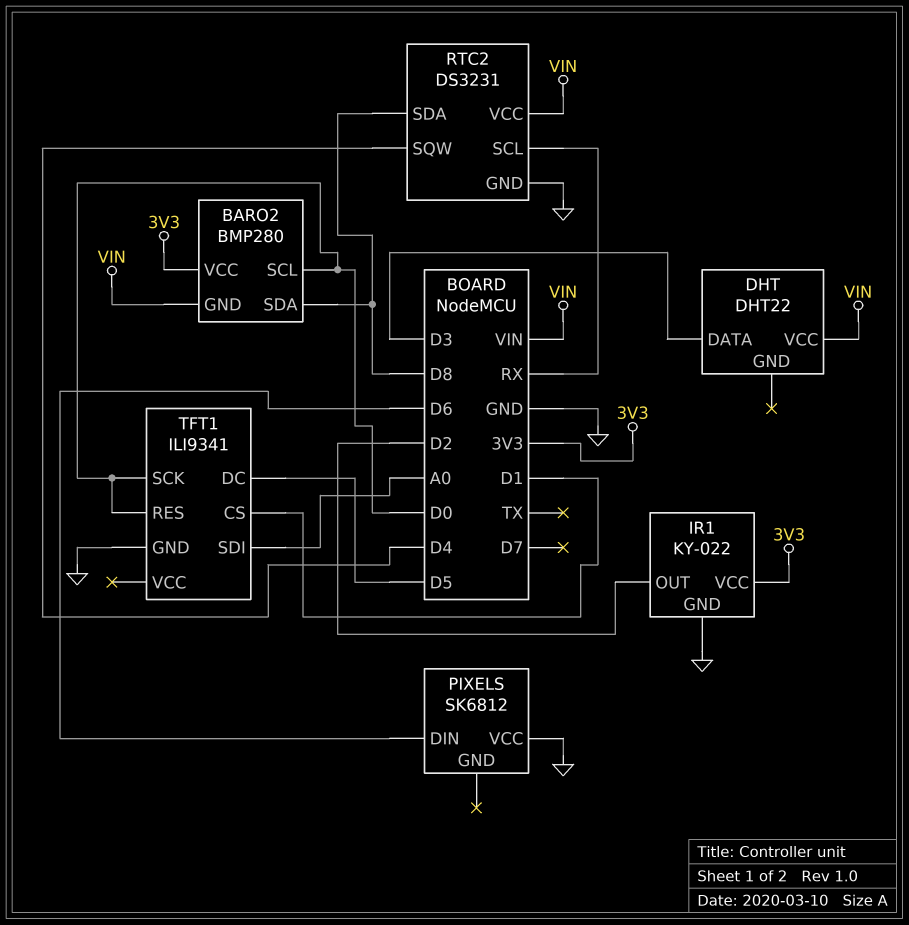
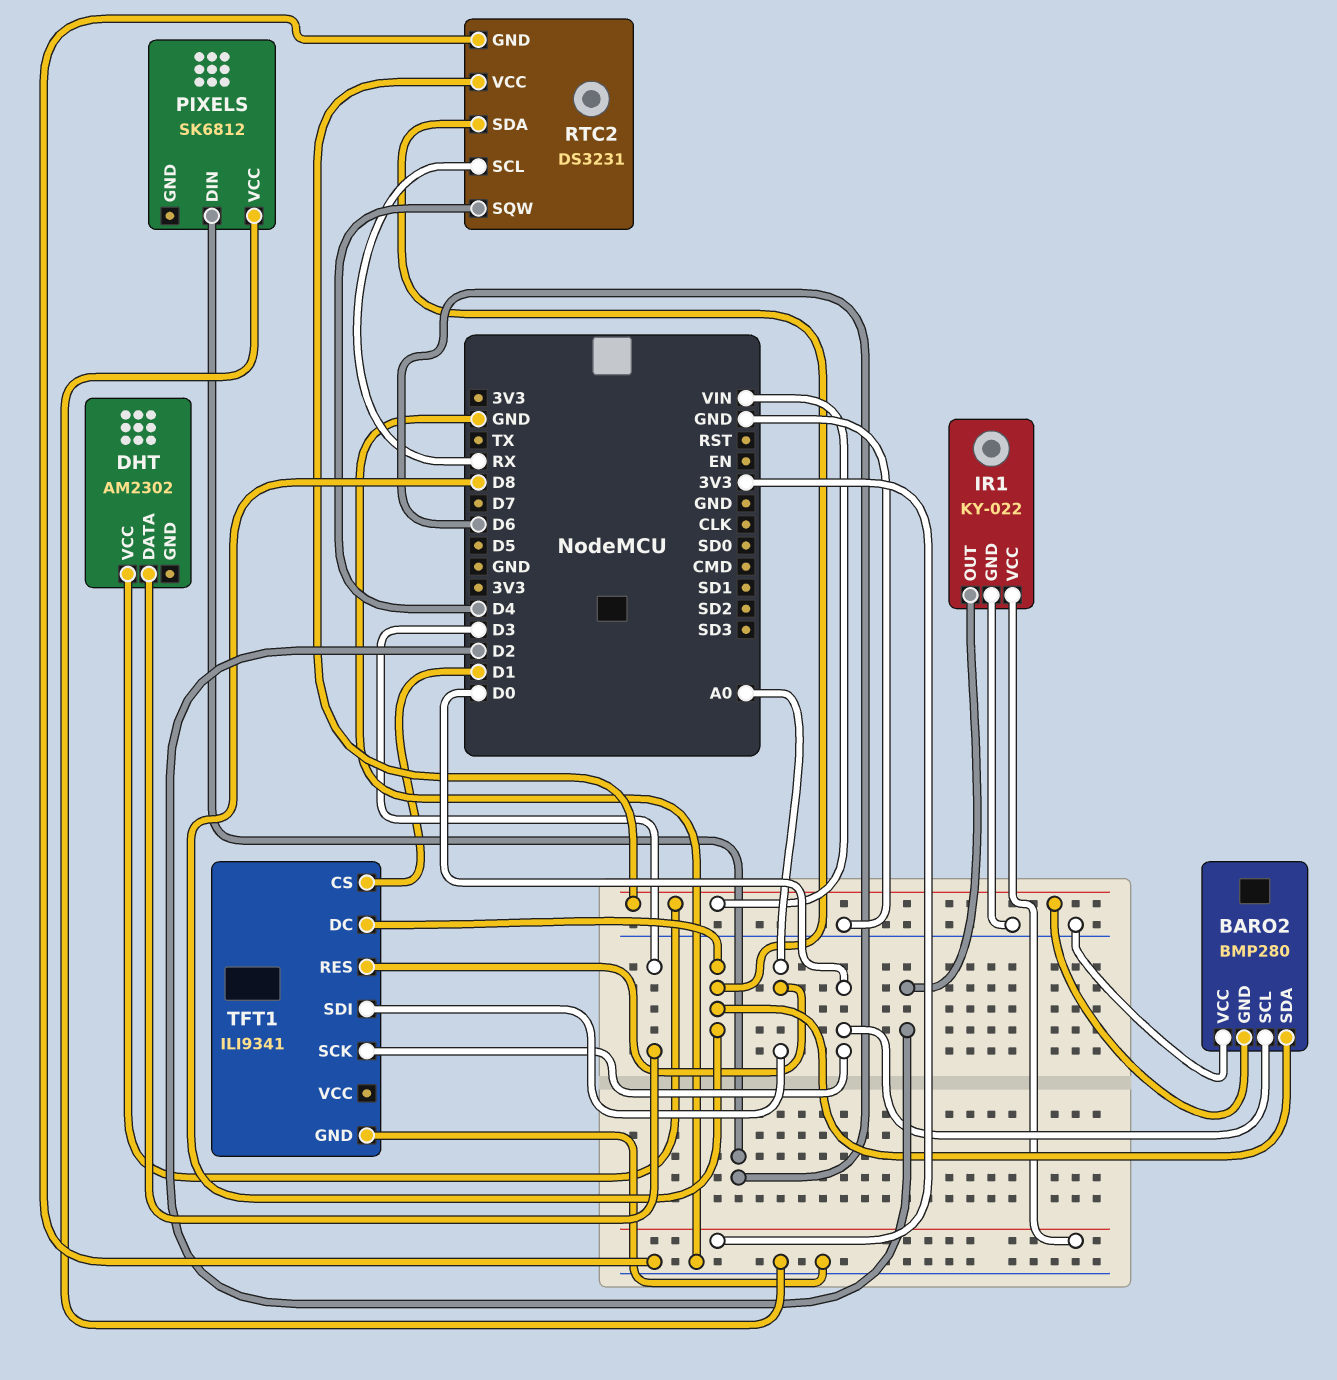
BARO2 pin VCC: 3V3 -> GND
DHT: DHT22 -> AM2302
TFT1 pin DC: D5 -> D8
TFT1 pin RES: D0 -> A0

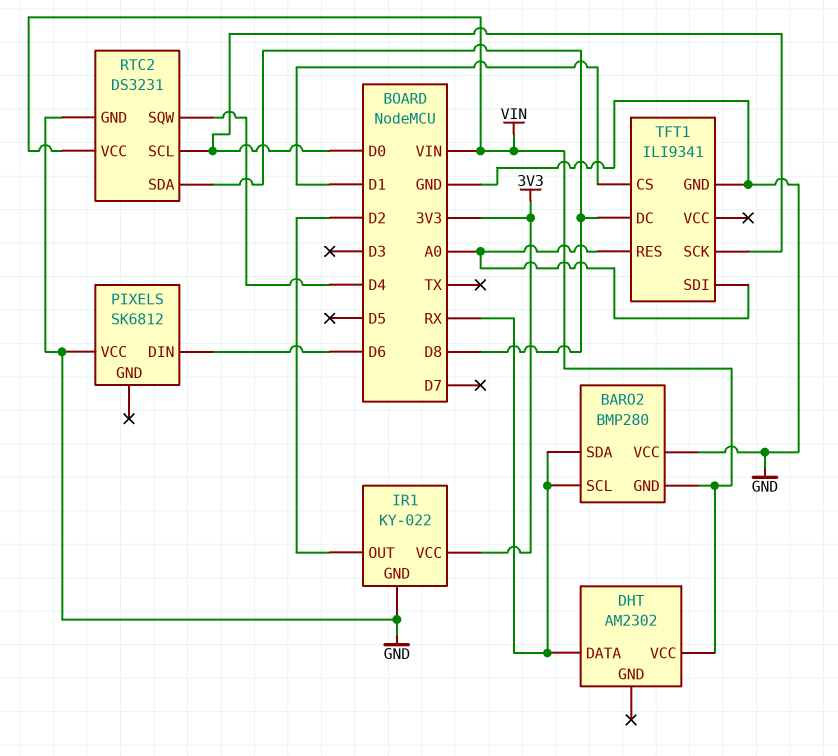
BARO2 pin SCL: D0 -> RX
BARO2 pin SDA: D8 -> RX
DHT pin DATA: D3 -> RX
RTC2 pin SCL: RX -> D0

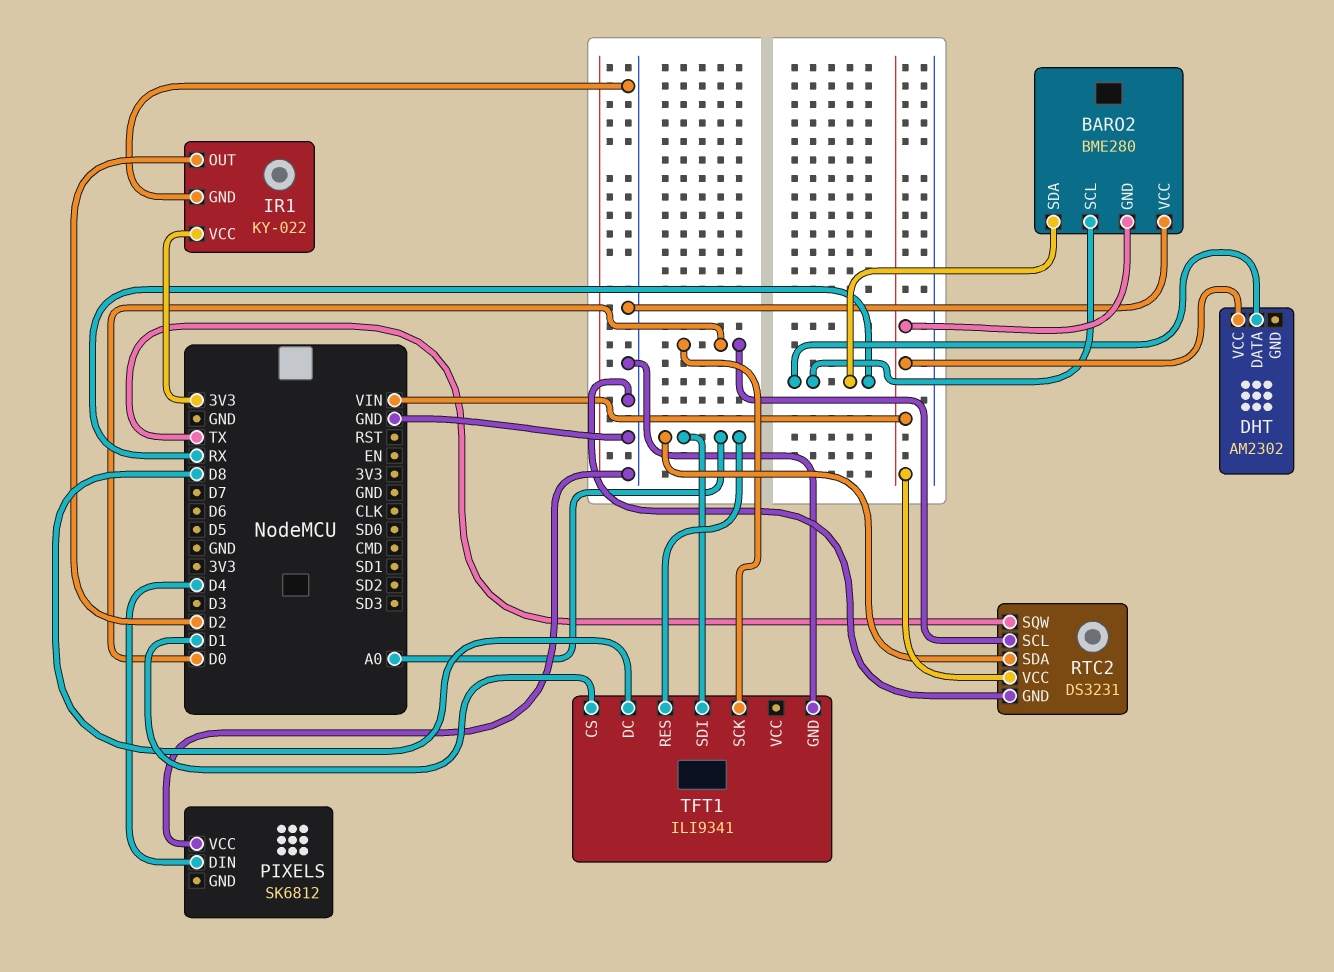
BARO2: BMP280 -> BME280
PIXELS pin DIN: D6 -> D4
RTC2 pin SDA: D8 -> A0
RTC2 pin SQW: D4 -> TX

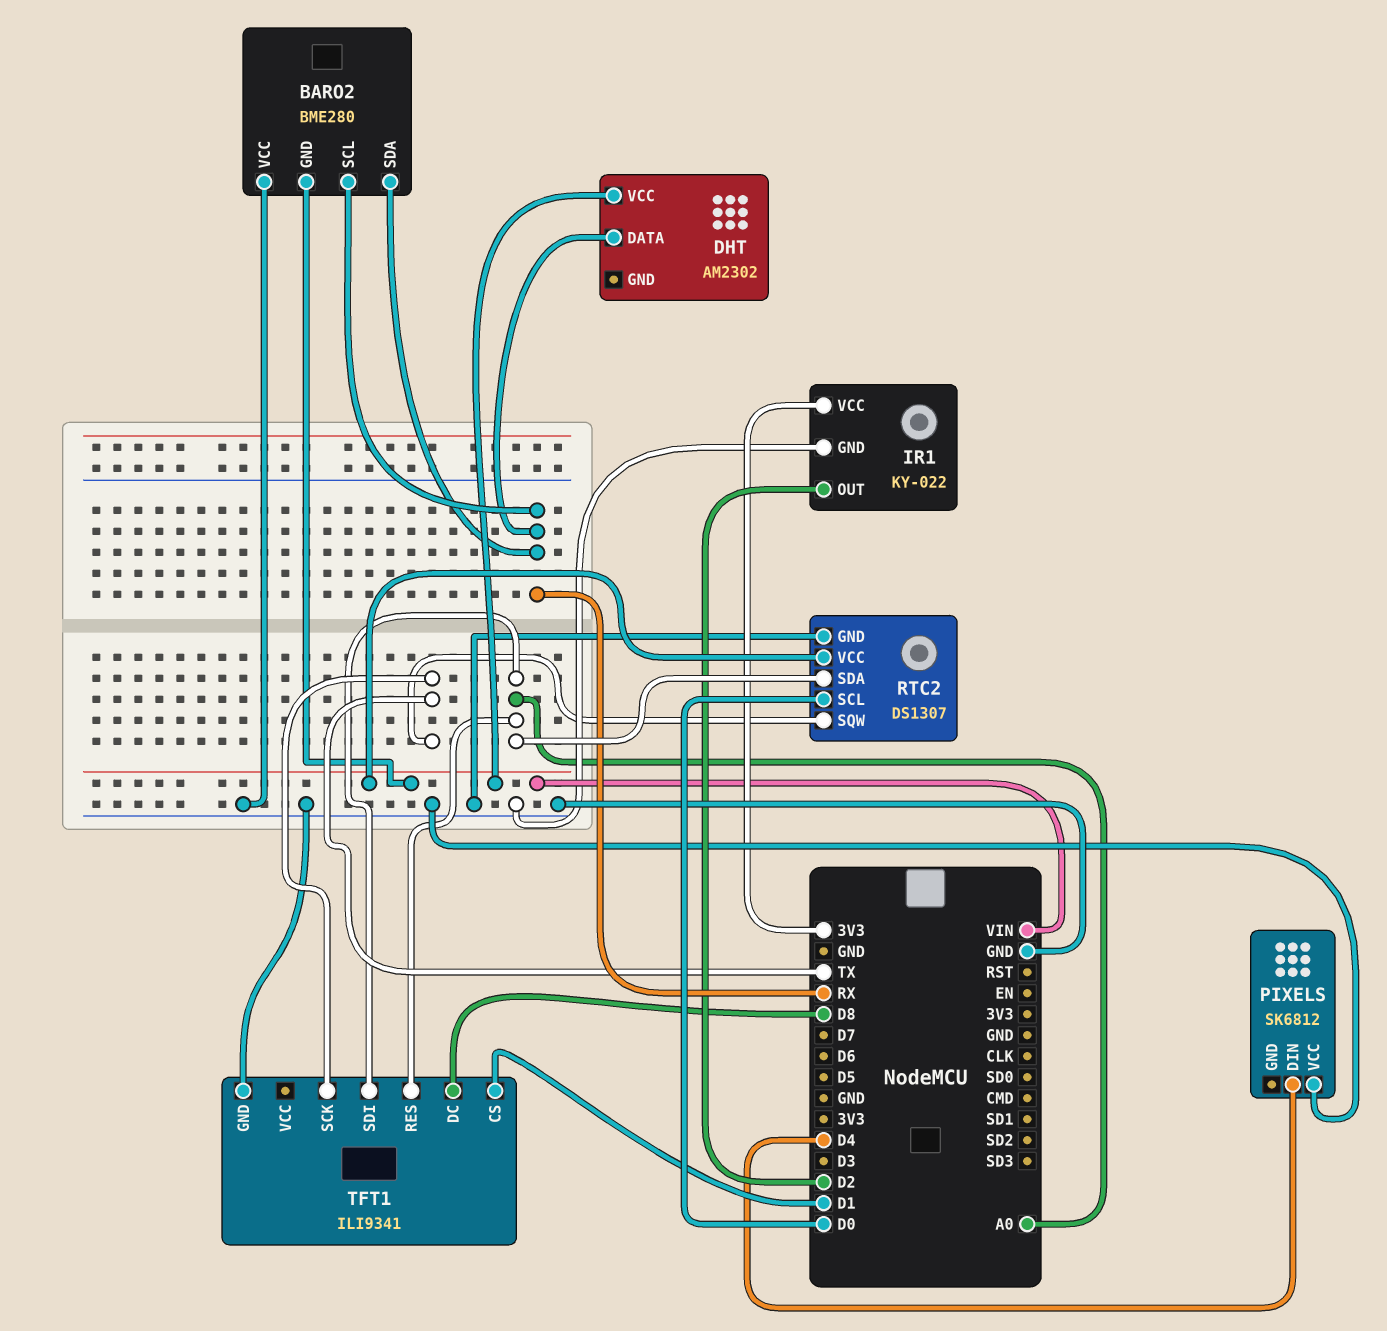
RTC2: DS3231 -> DS1307
TFT1 pin SCK: D0 -> TX

